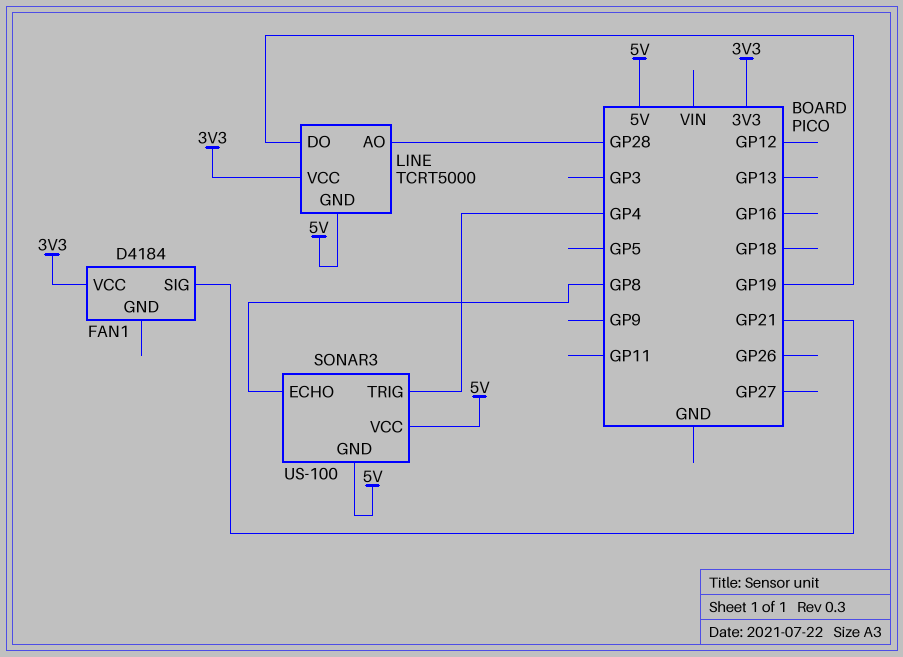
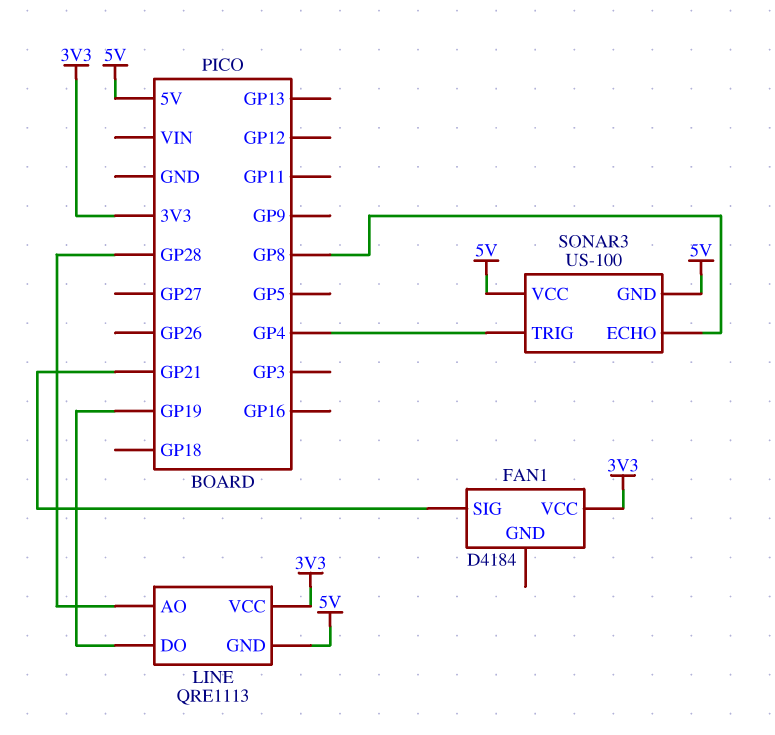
LINE: TCRT5000 -> QRE1113

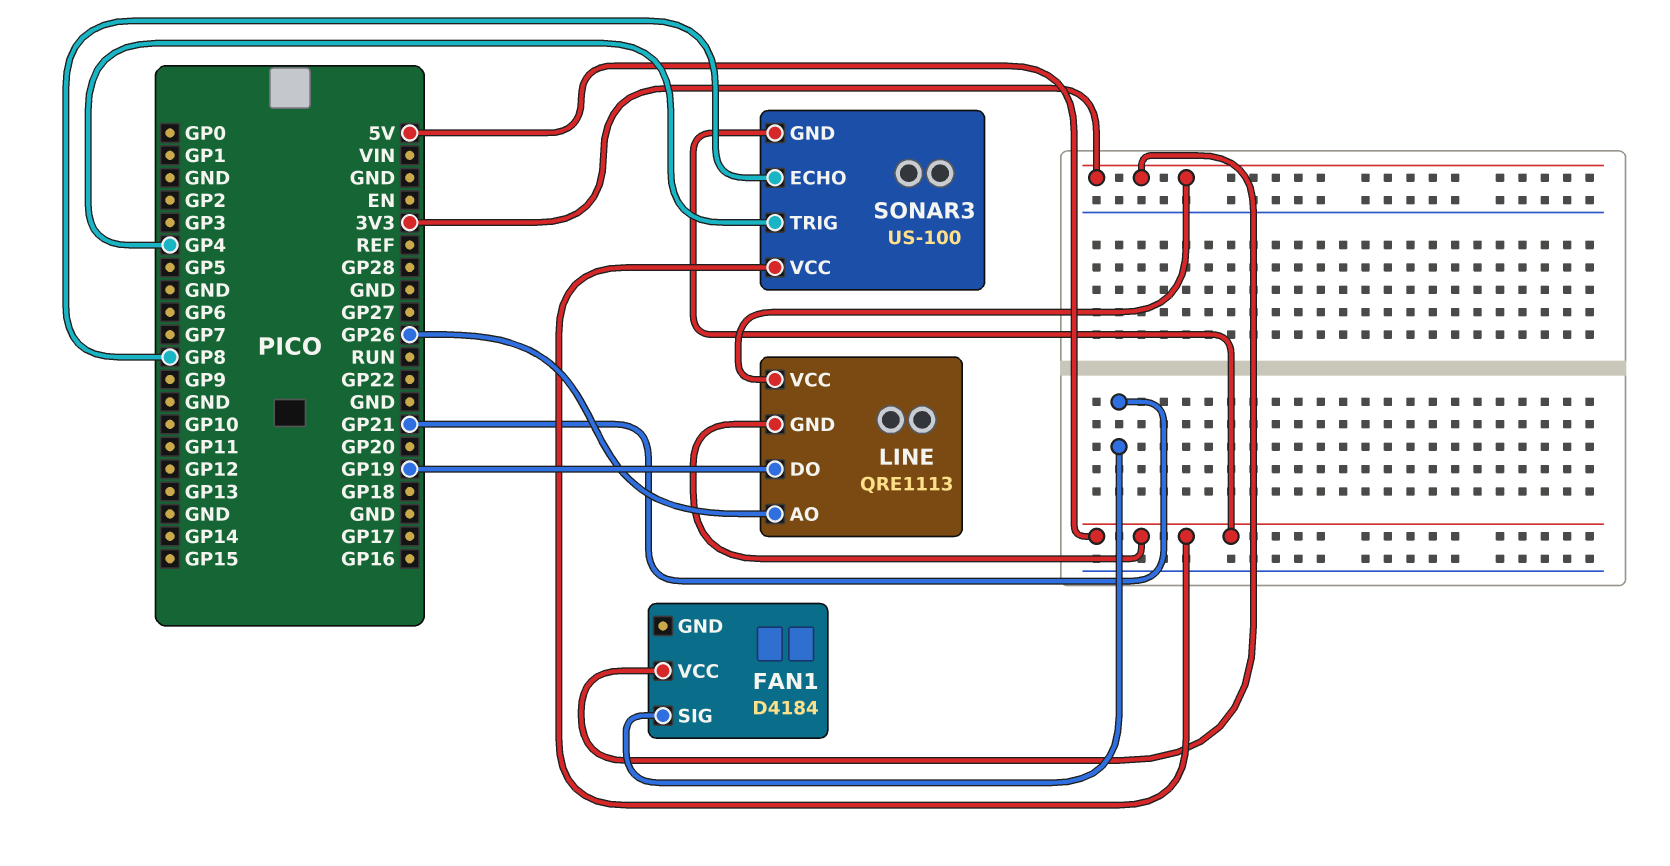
LINE pin AO: GP28 -> GP26

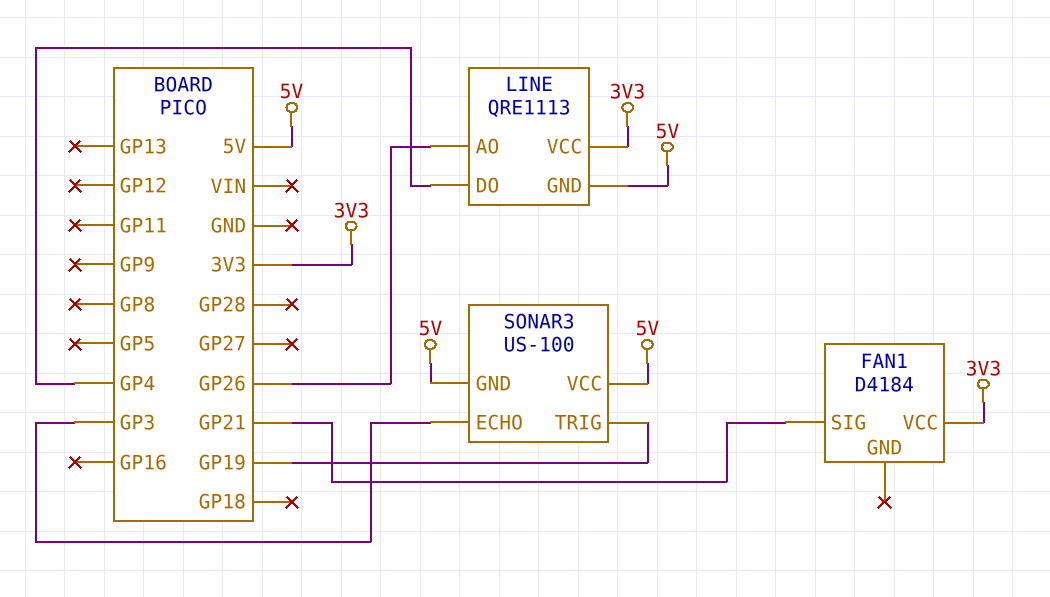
LINE pin DO: GP19 -> GP4
SONAR3 pin ECHO: GP8 -> GP3
SONAR3 pin TRIG: GP4 -> GP19

